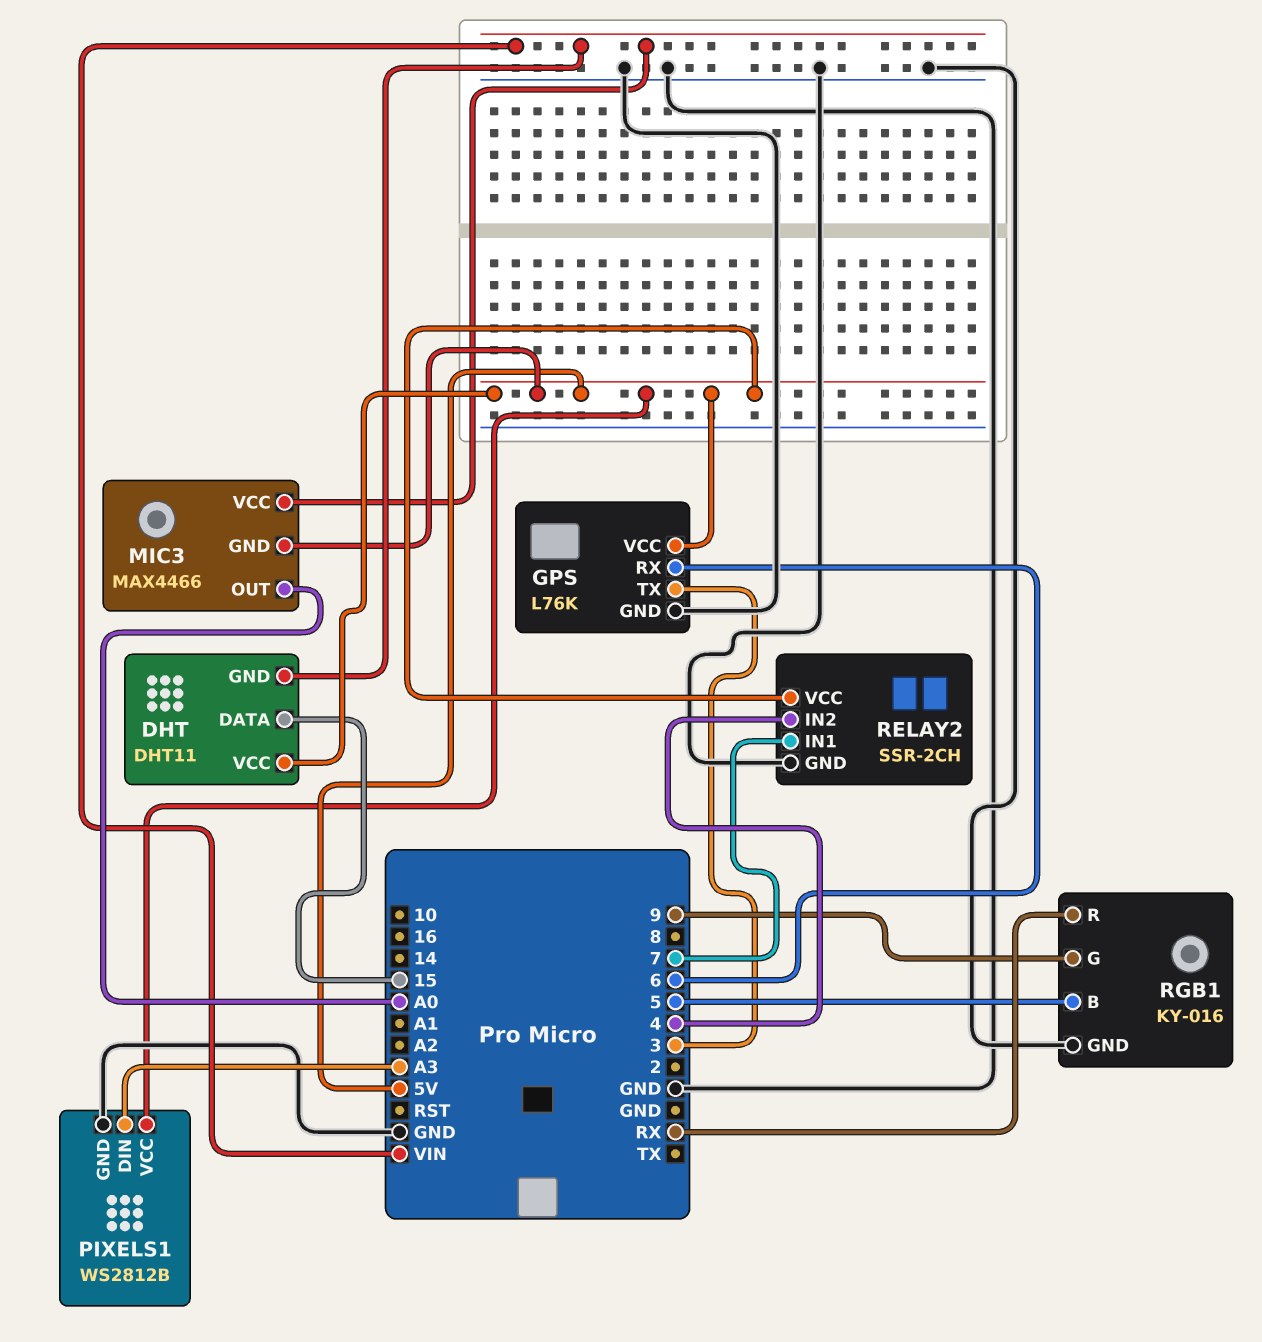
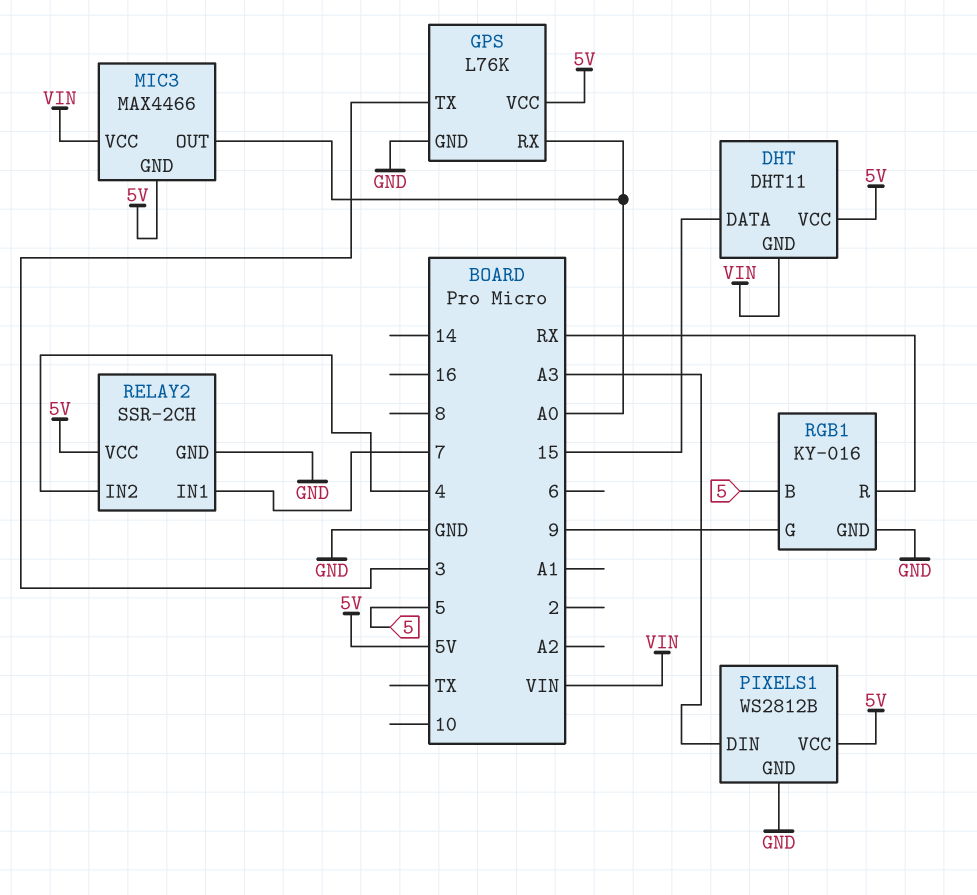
GPS pin RX: 6 -> A0

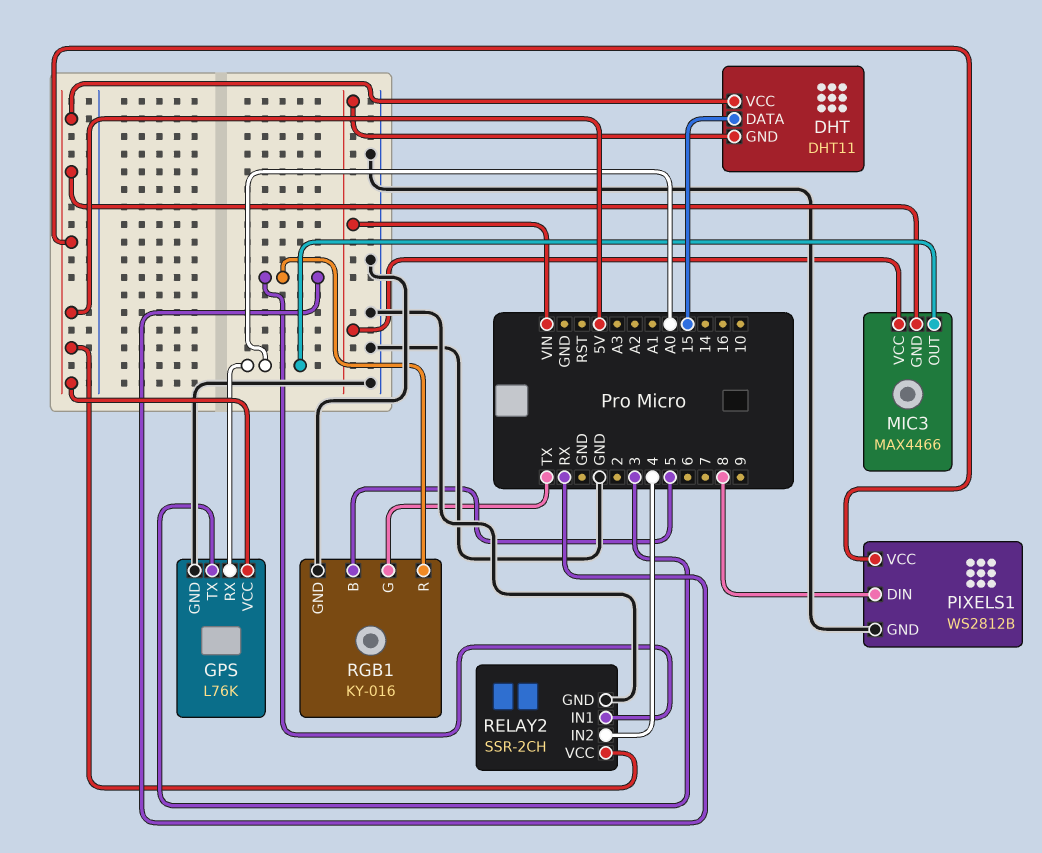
PIXELS1 pin DIN: A3 -> 8
RELAY2 pin IN1: 7 -> RX
RGB1 pin G: 9 -> TX

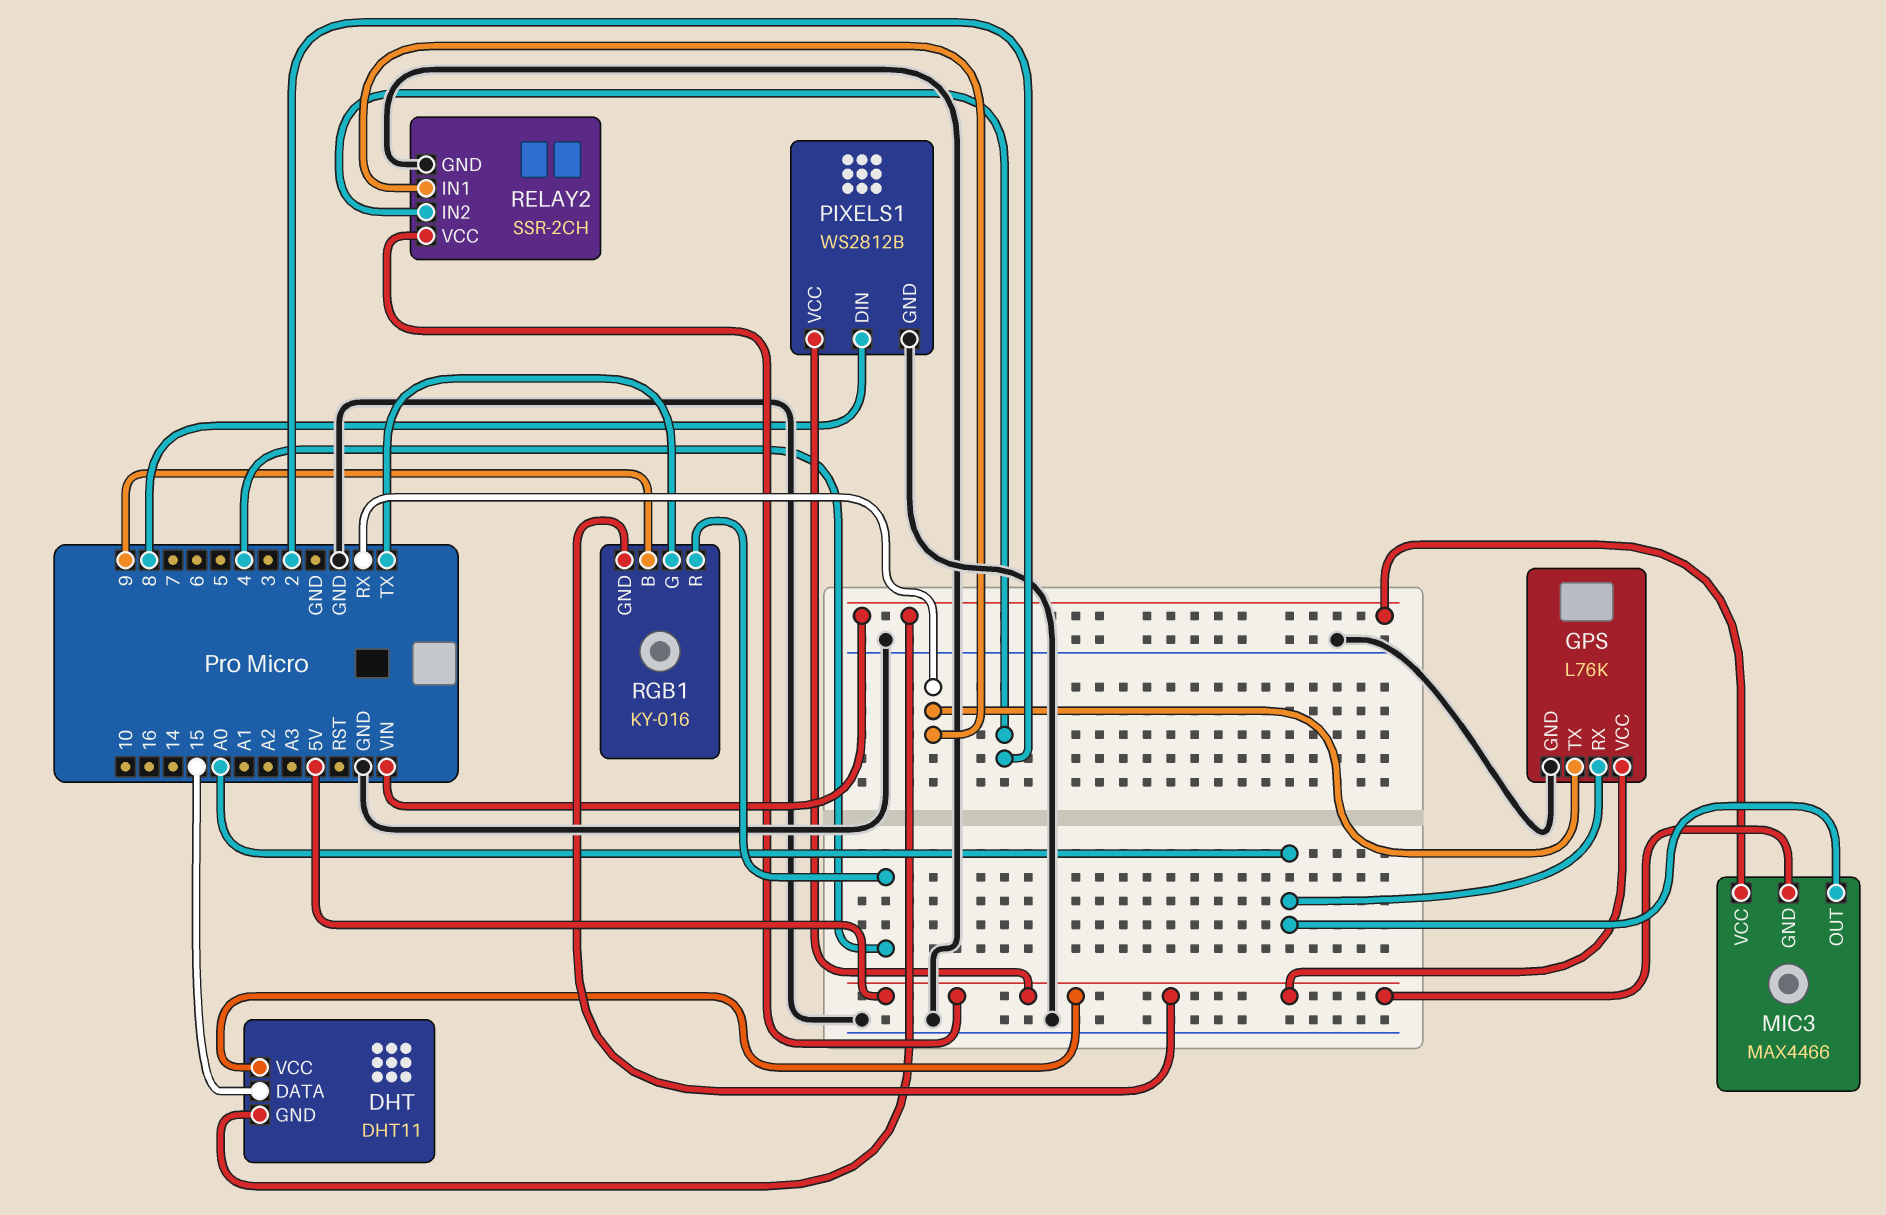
GPS pin TX: 3 -> RX
RELAY2 pin IN2: 4 -> 2
RGB1 pin B: 5 -> 9
RGB1 pin GND: GND -> 5V
RGB1 pin R: RX -> 4

